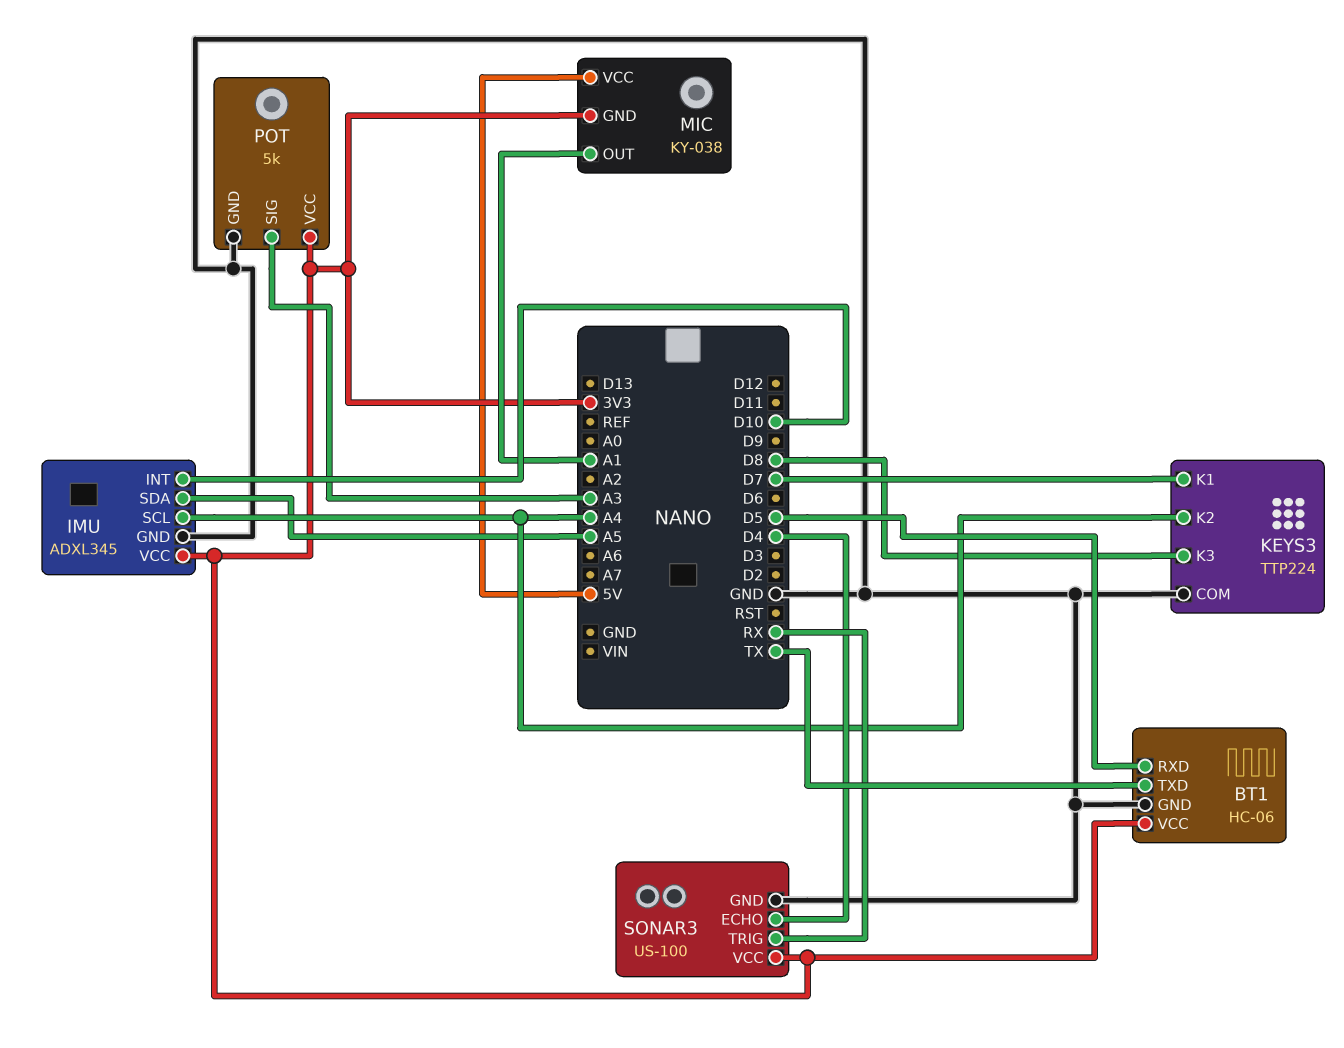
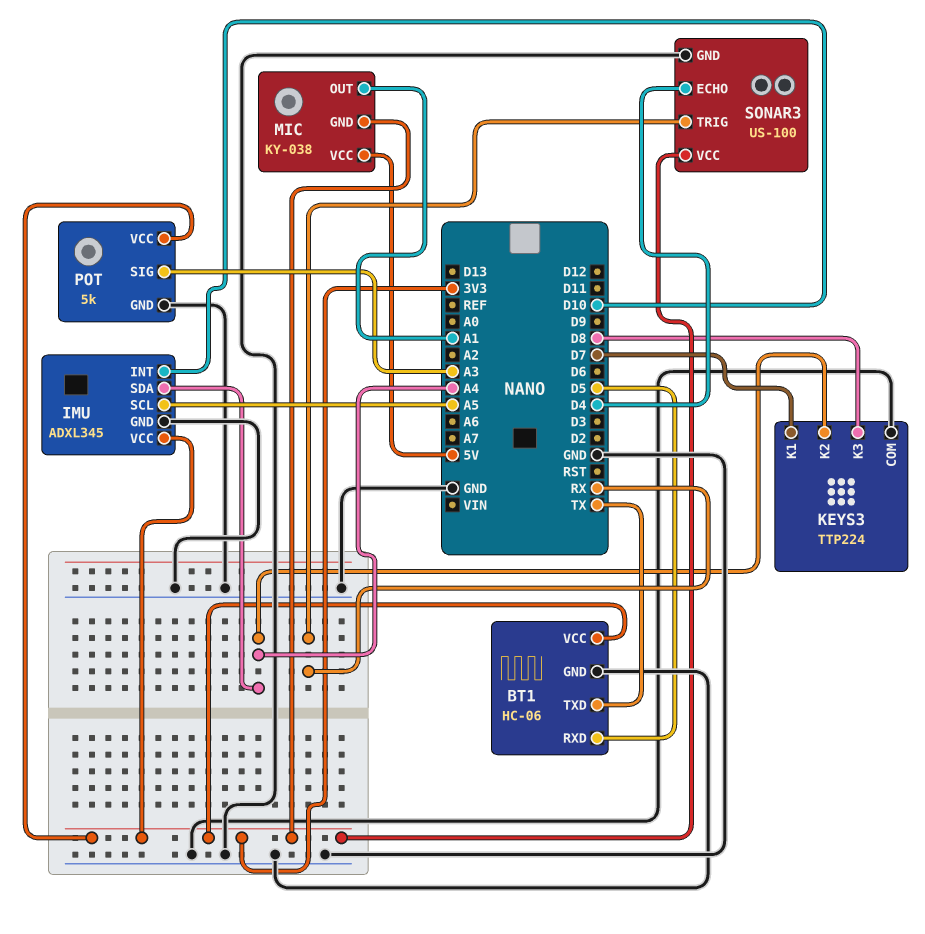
IMU pin SCL: A4 -> A5
IMU pin SDA: A5 -> A4

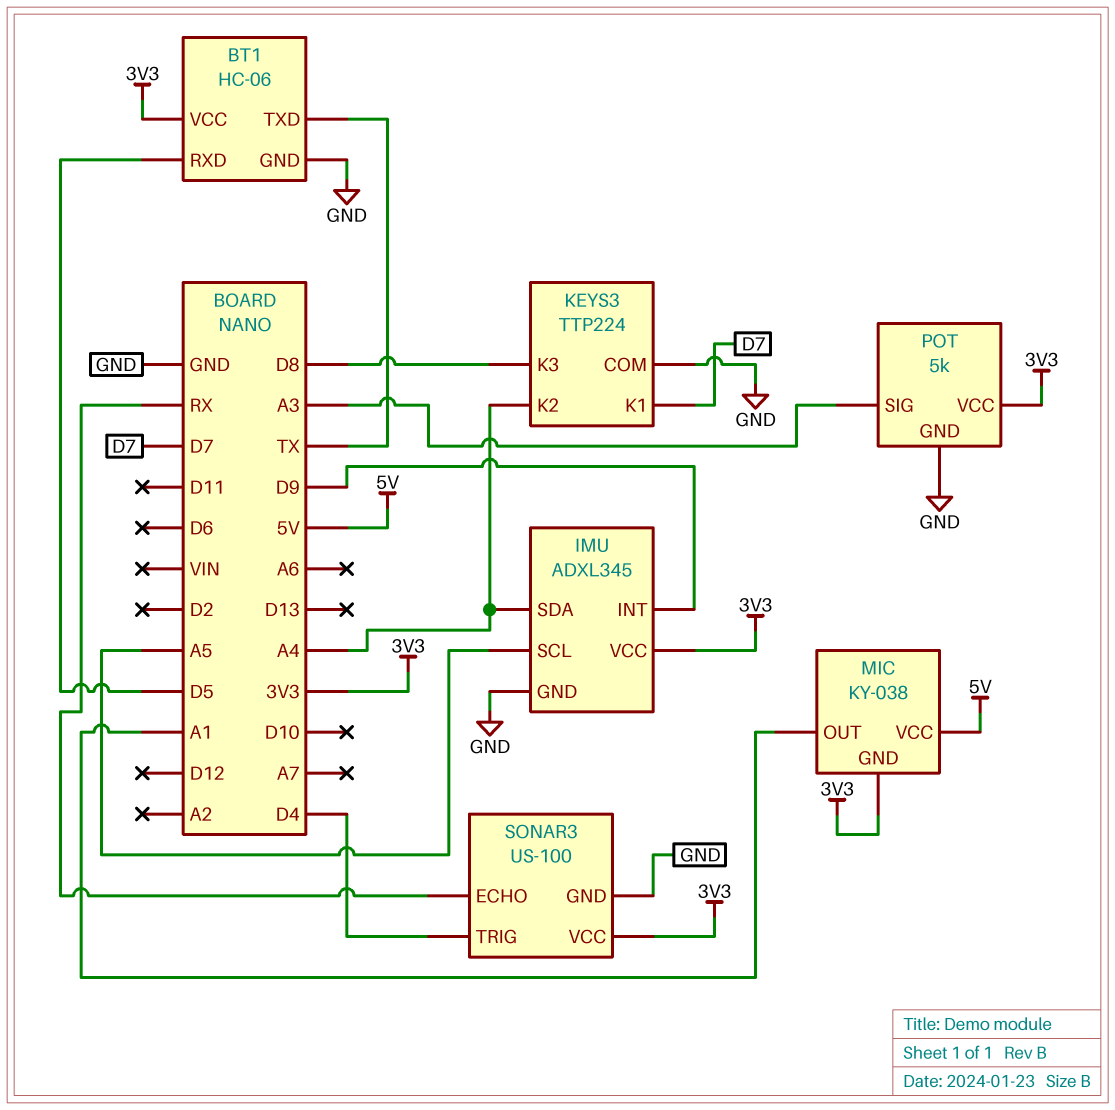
IMU pin INT: D10 -> D9
SONAR3 pin ECHO: D4 -> RX
SONAR3 pin TRIG: RX -> D4

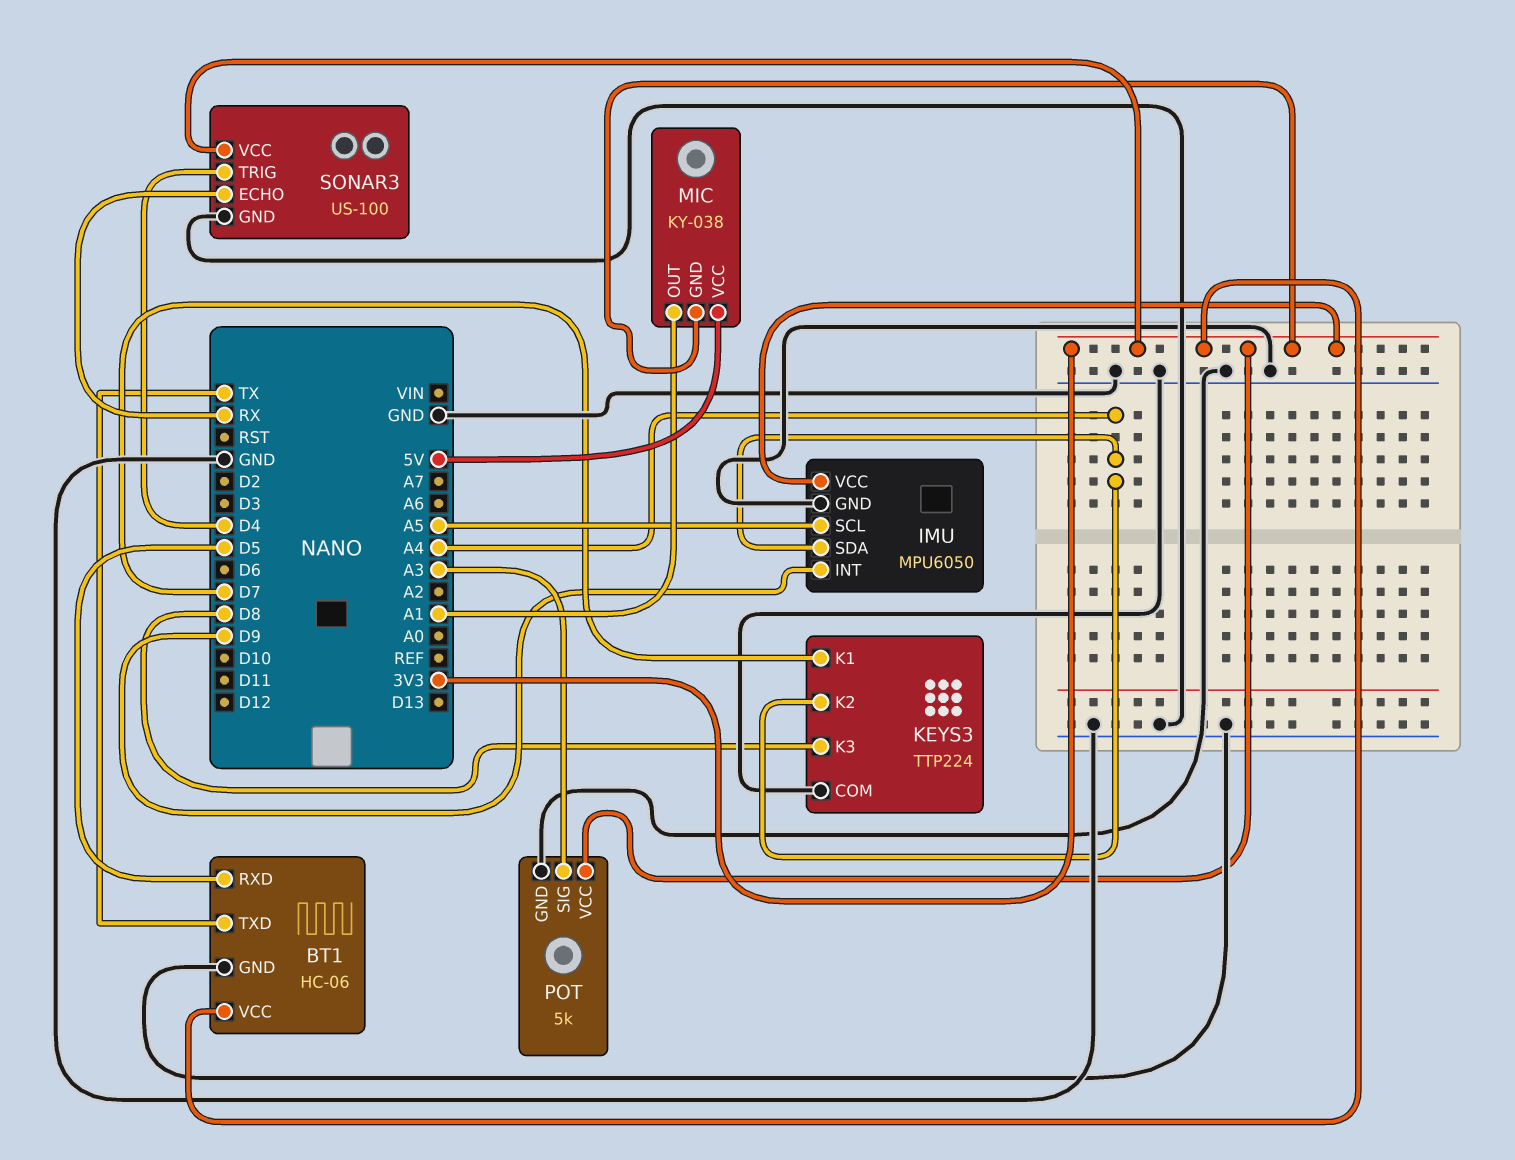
IMU: ADXL345 -> MPU6050

